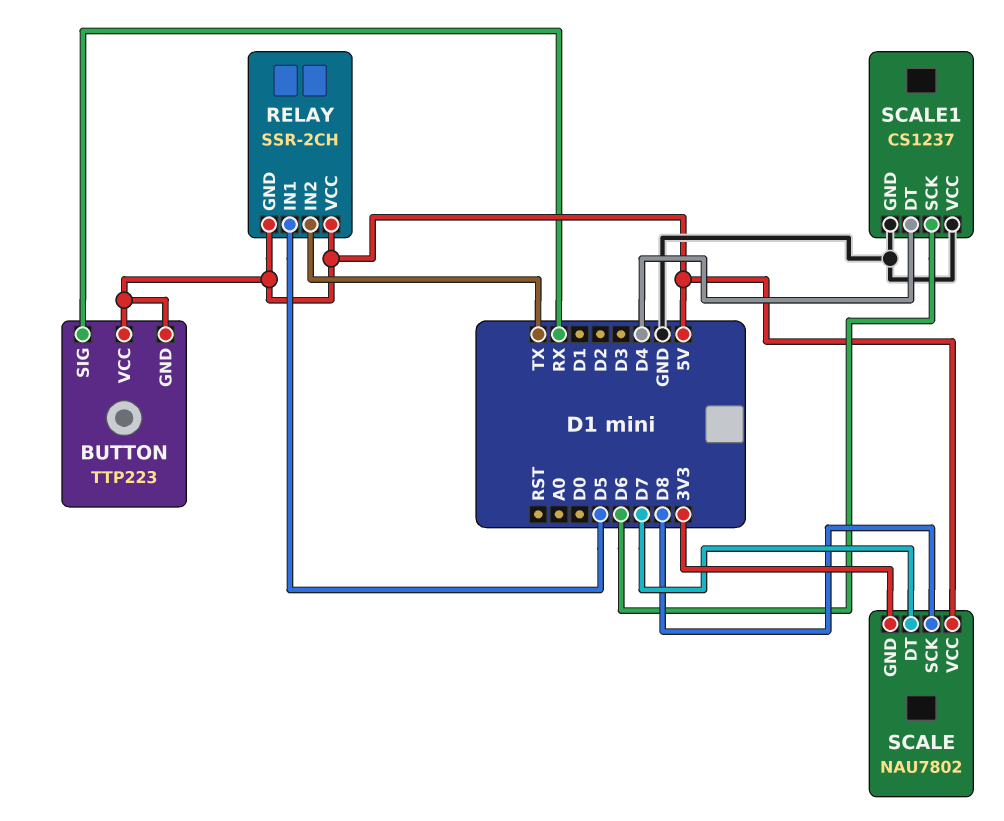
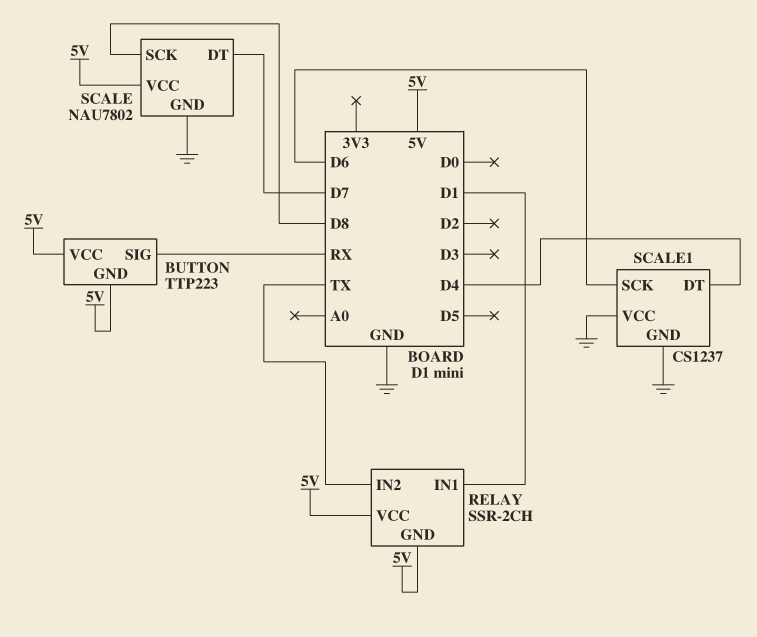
RELAY pin IN1: D5 -> D1
SCALE pin GND: 3V3 -> GND

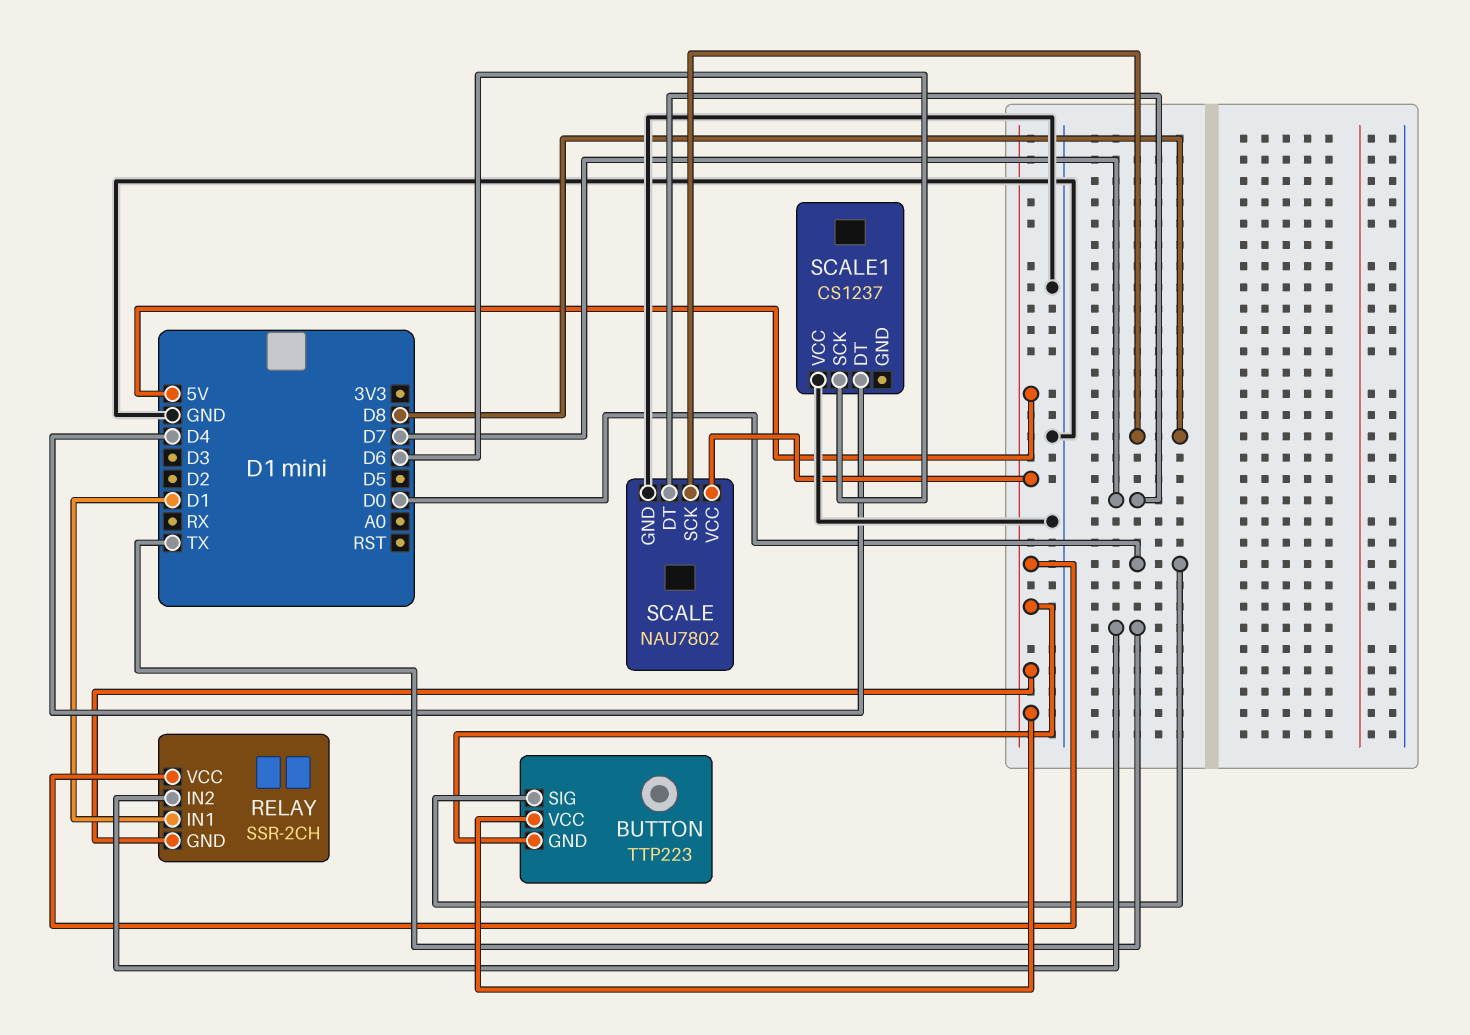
BUTTON pin SIG: RX -> D0
SCALE1 pin GND: GND -> none

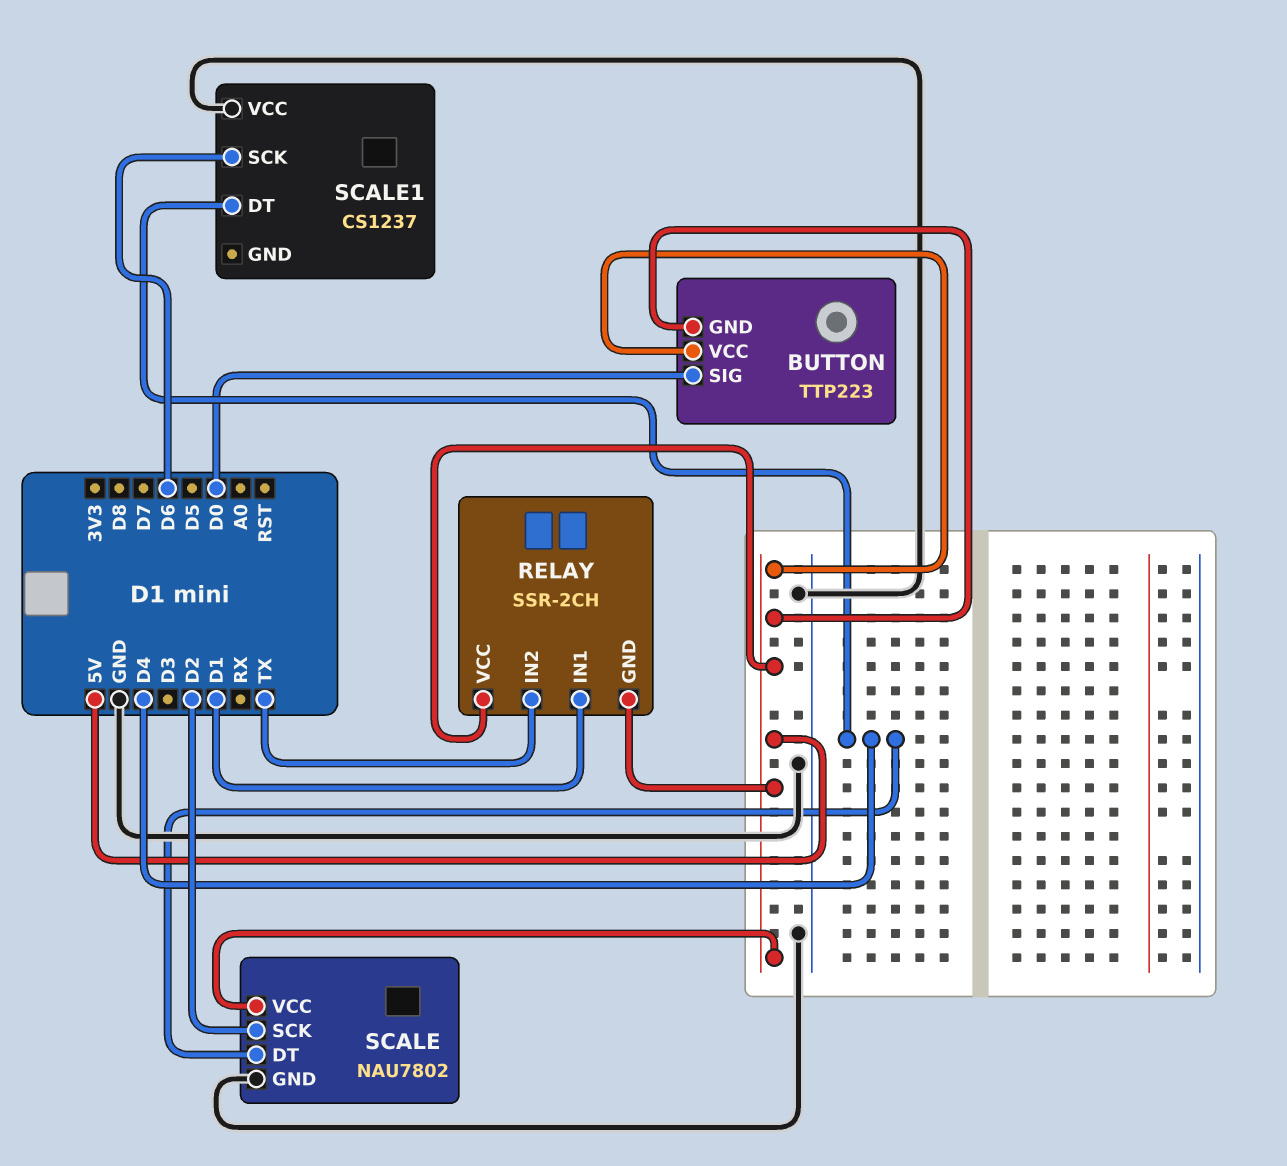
SCALE pin DT: D7 -> D4
SCALE pin SCK: D8 -> D2

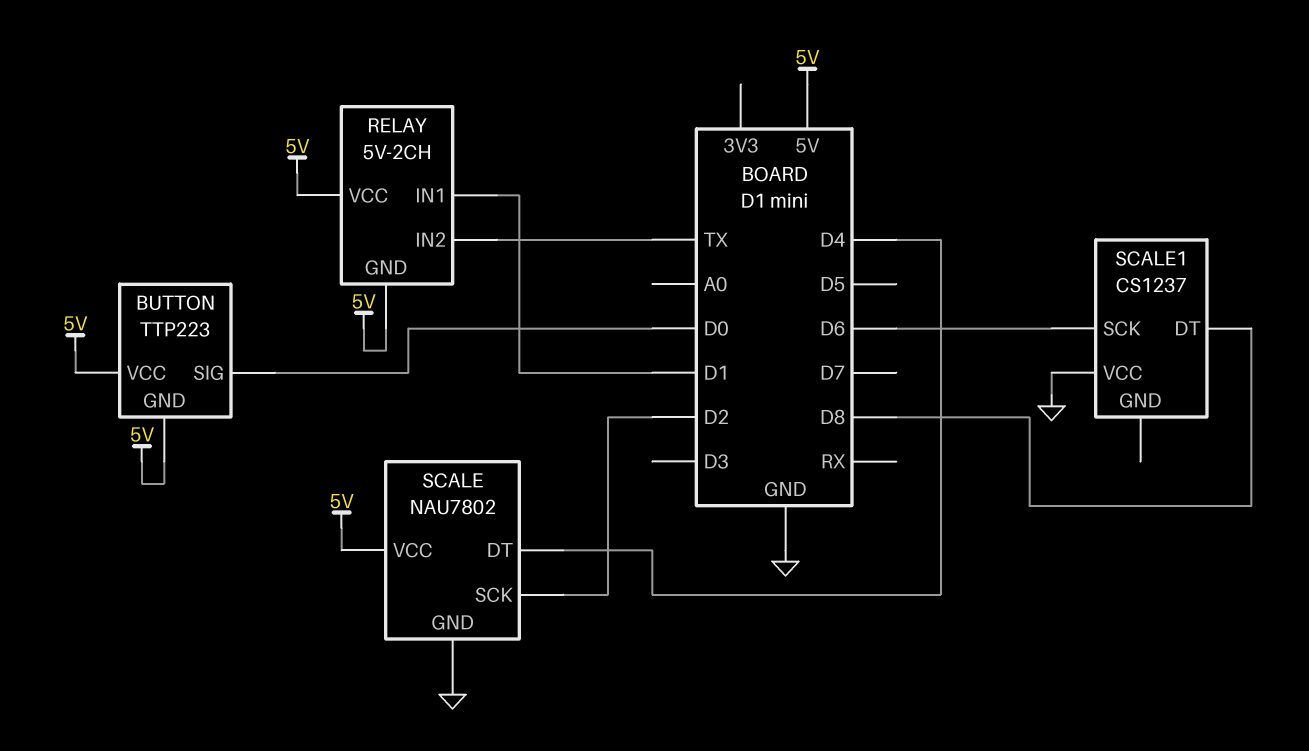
RELAY: SSR-2CH -> 5V-2CH
SCALE1 pin DT: D4 -> D8

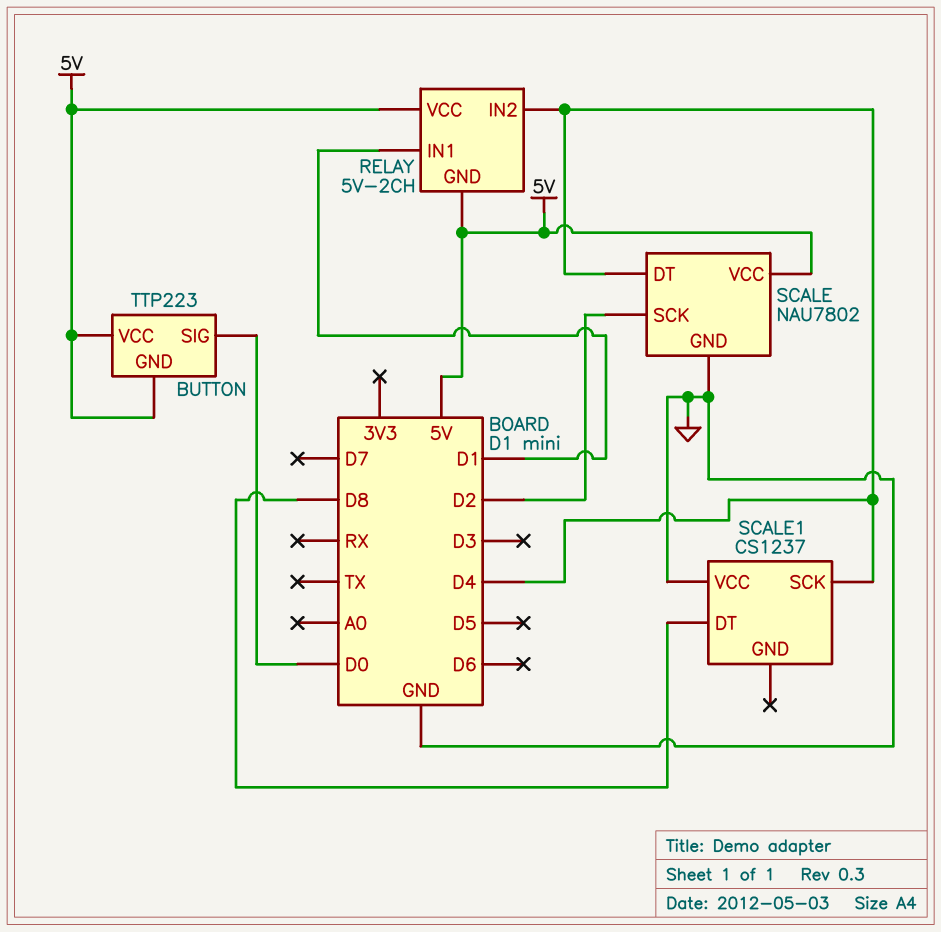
RELAY pin IN2: TX -> D4
SCALE1 pin SCK: D6 -> D4

